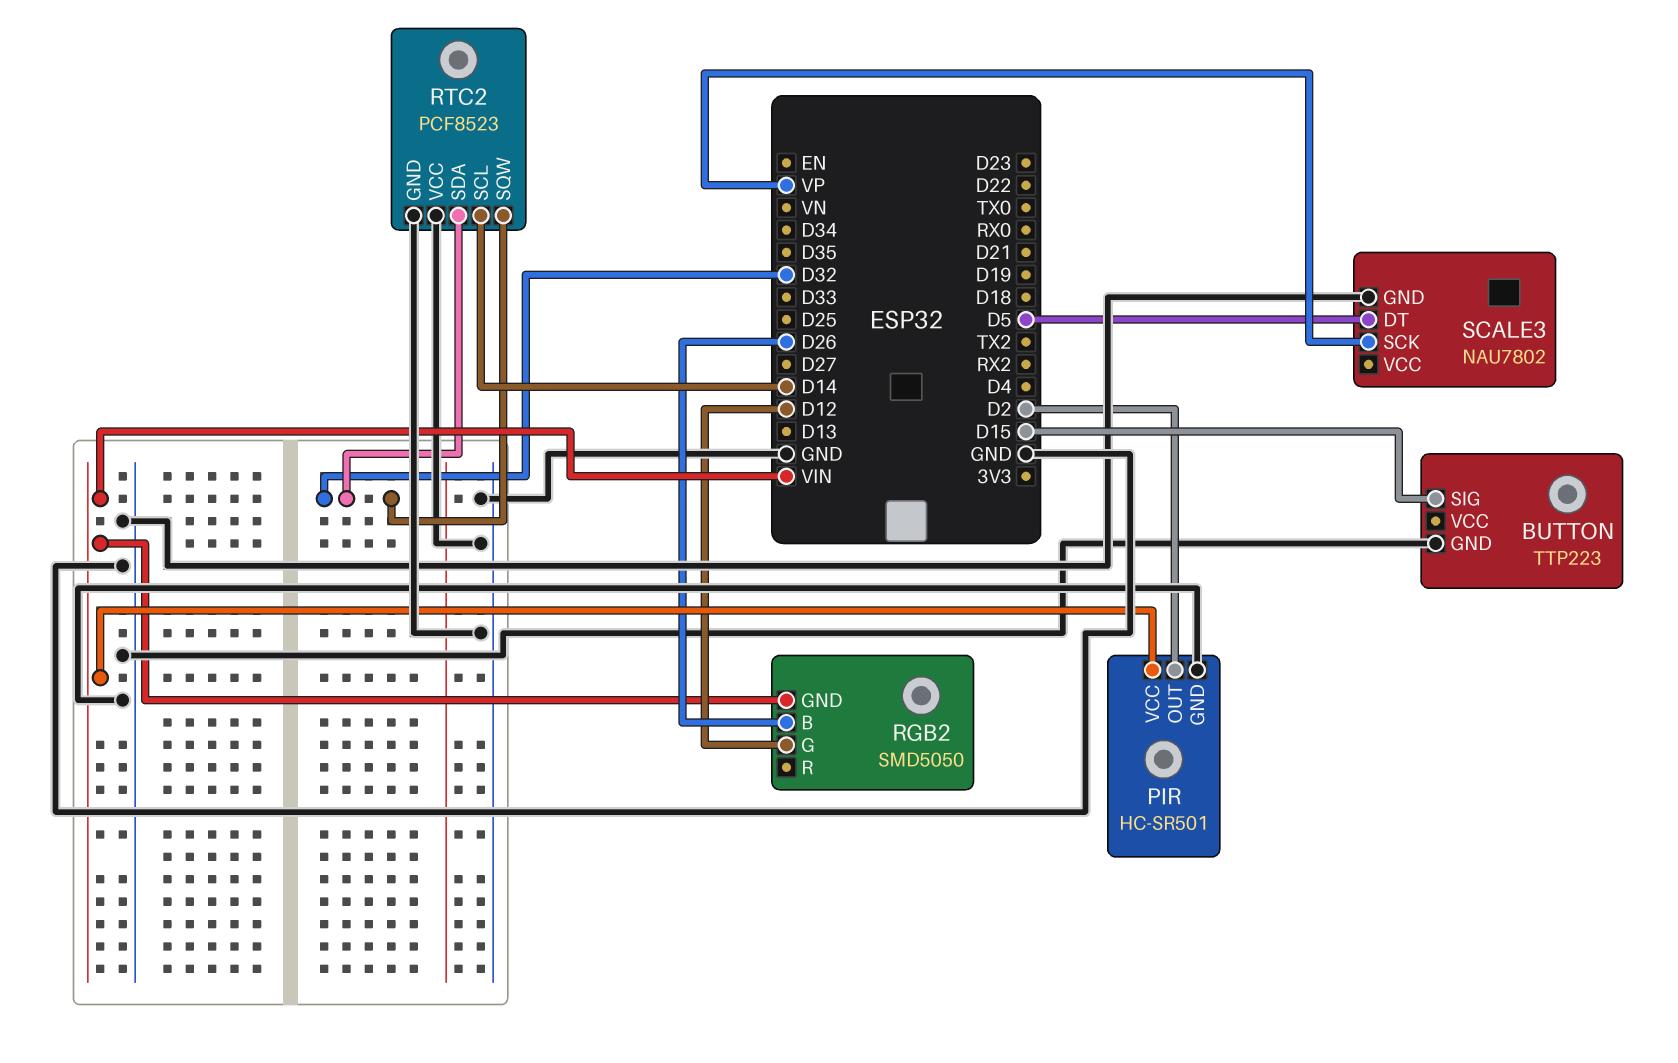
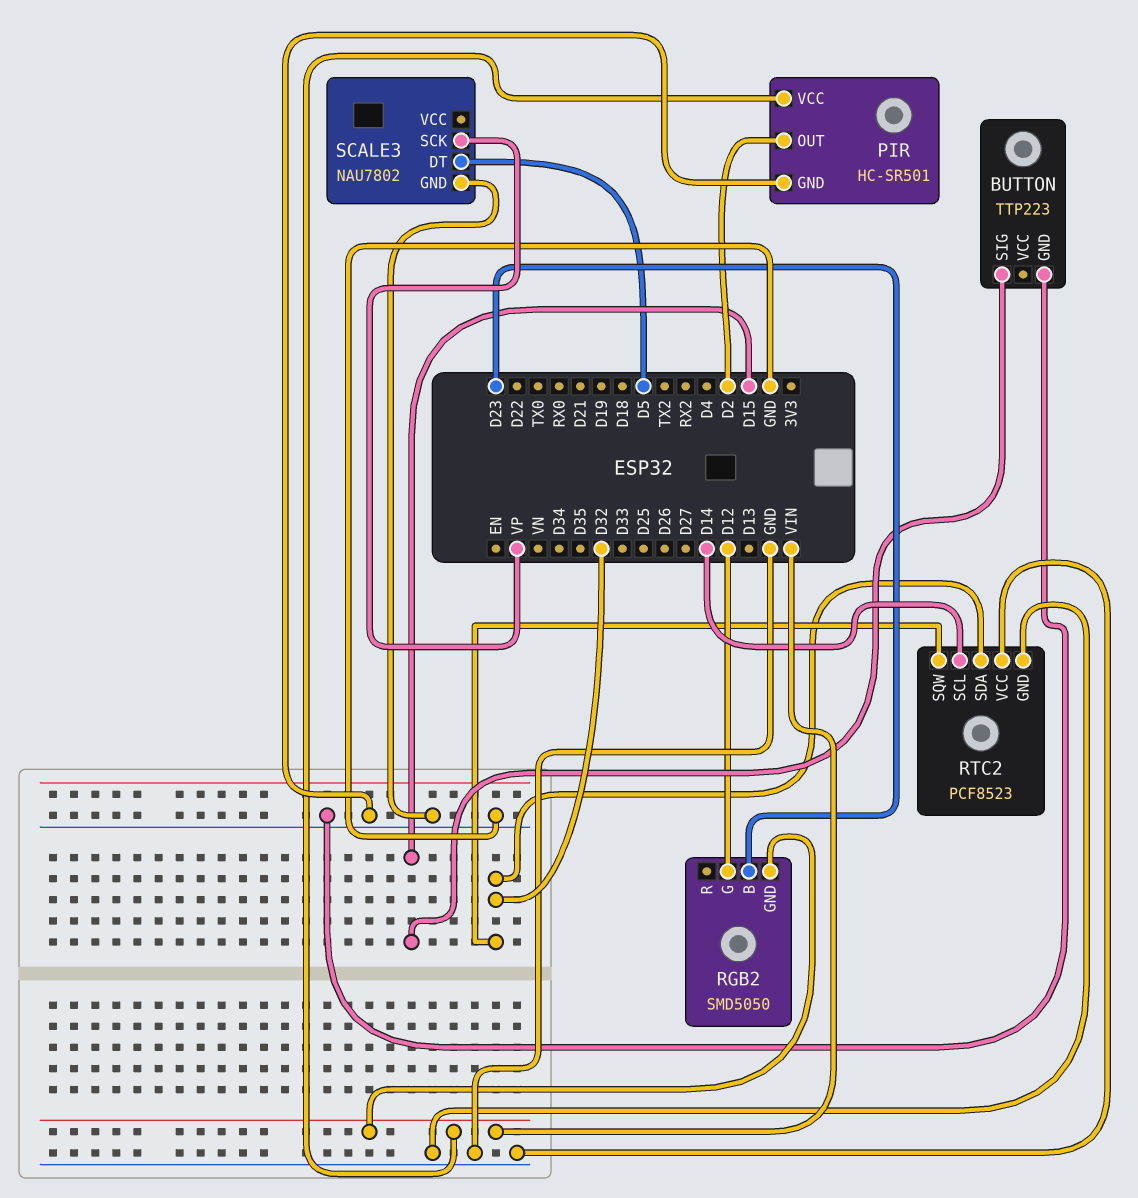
RGB2 pin B: D26 -> D23

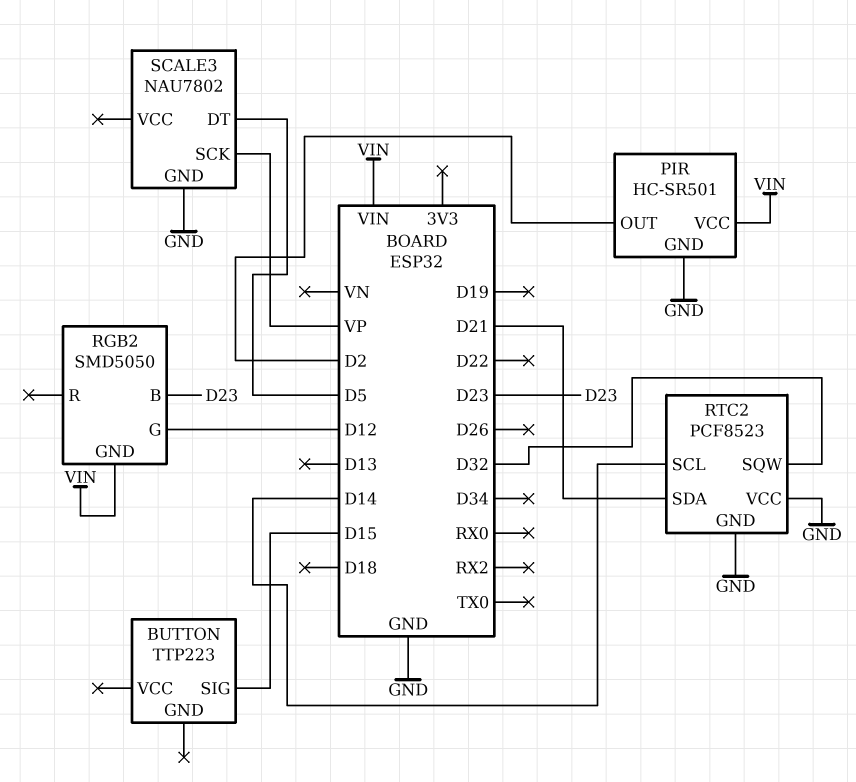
BUTTON pin GND: GND -> none
RTC2 pin SDA: D32 -> D21

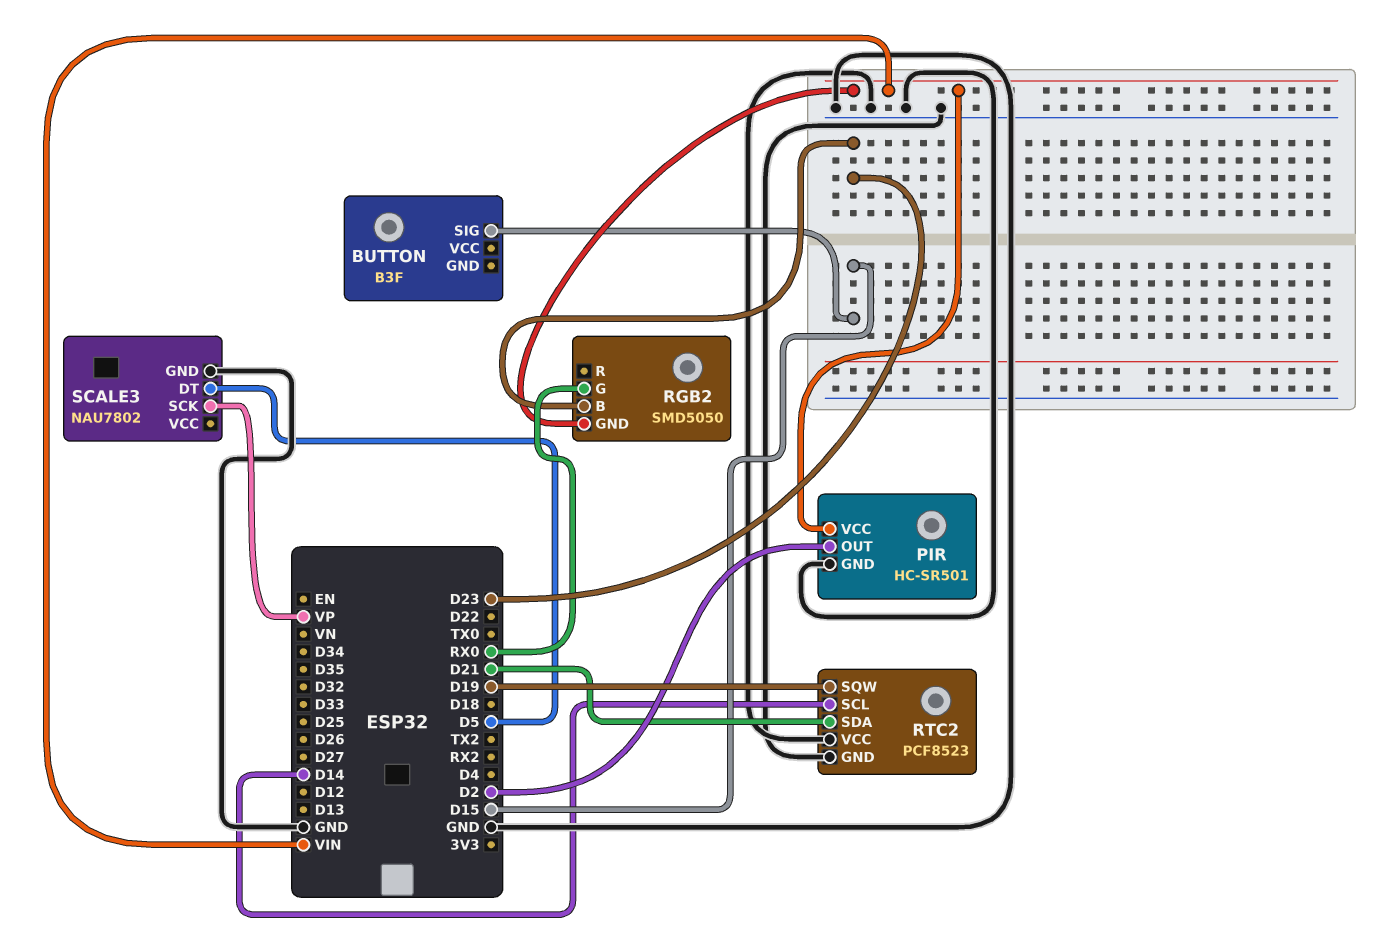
BUTTON: TTP223 -> B3F
RGB2 pin G: D12 -> RX0
RTC2 pin SQW: D32 -> D19

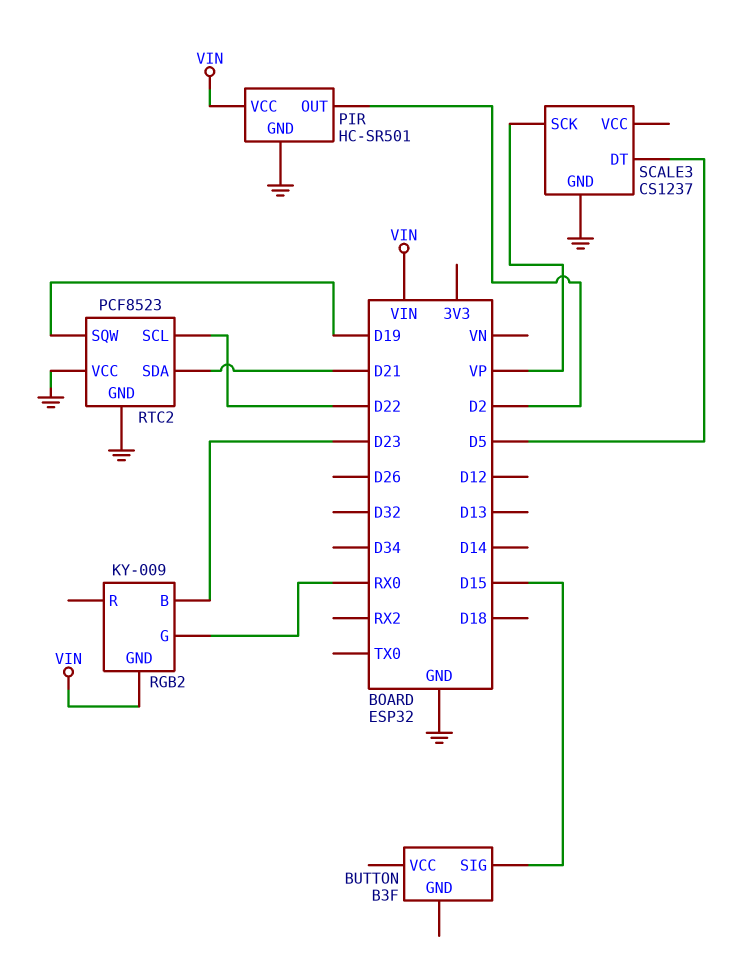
RGB2: SMD5050 -> KY-009
RTC2 pin SCL: D14 -> D22
SCALE3: NAU7802 -> CS1237

